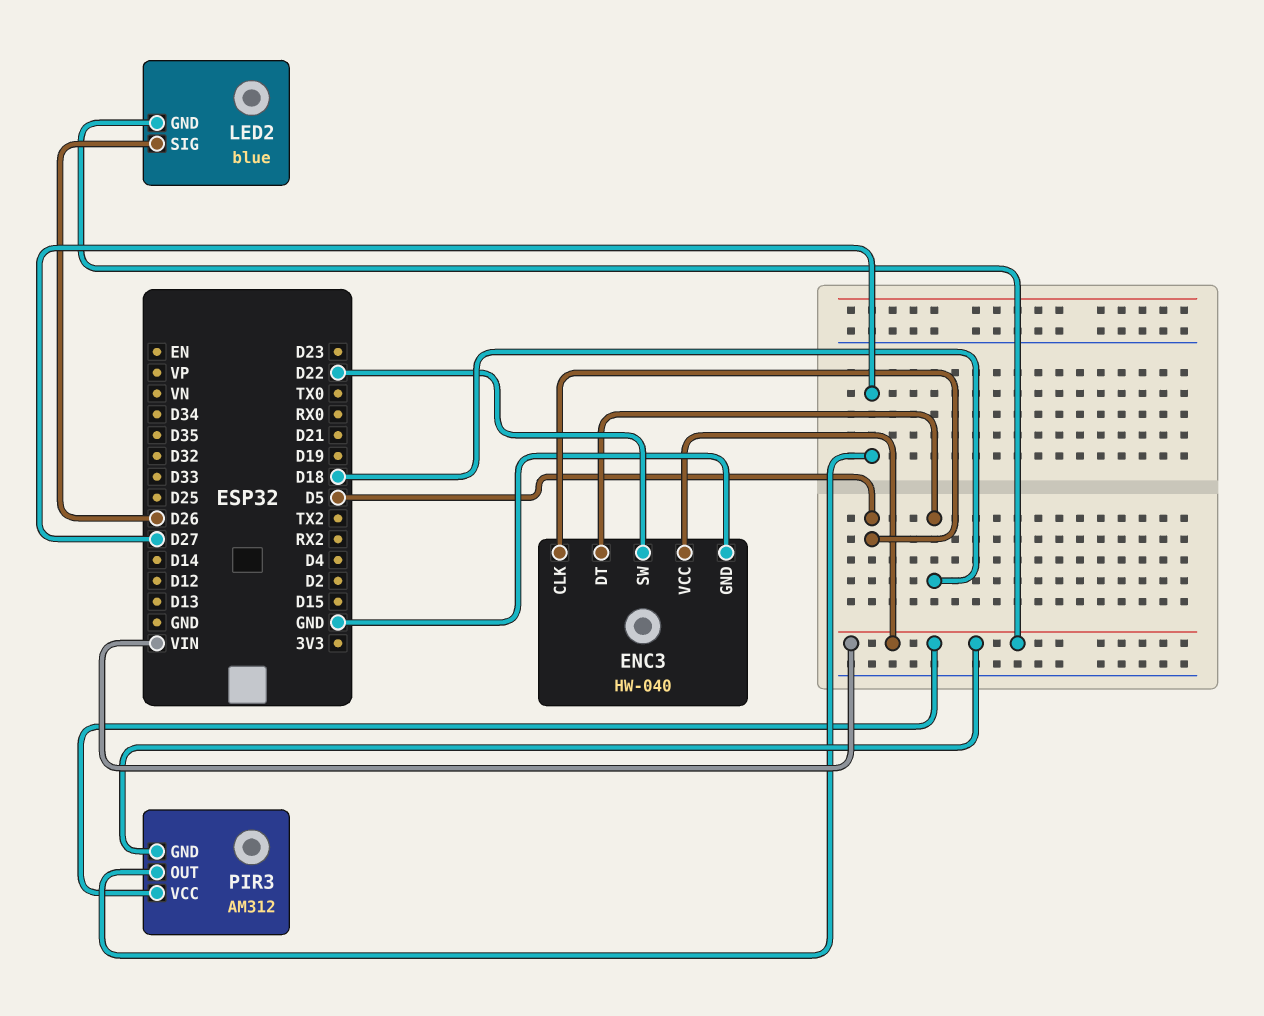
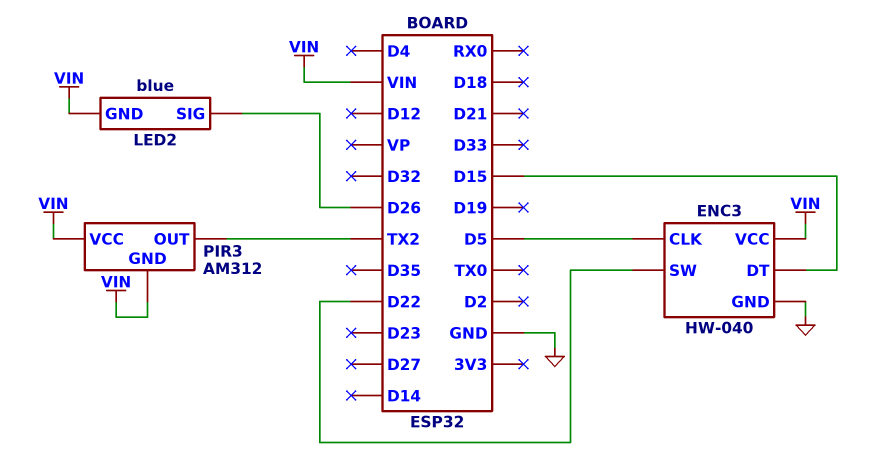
ENC3 pin DT: D18 -> D15
PIR3 pin OUT: D27 -> TX2

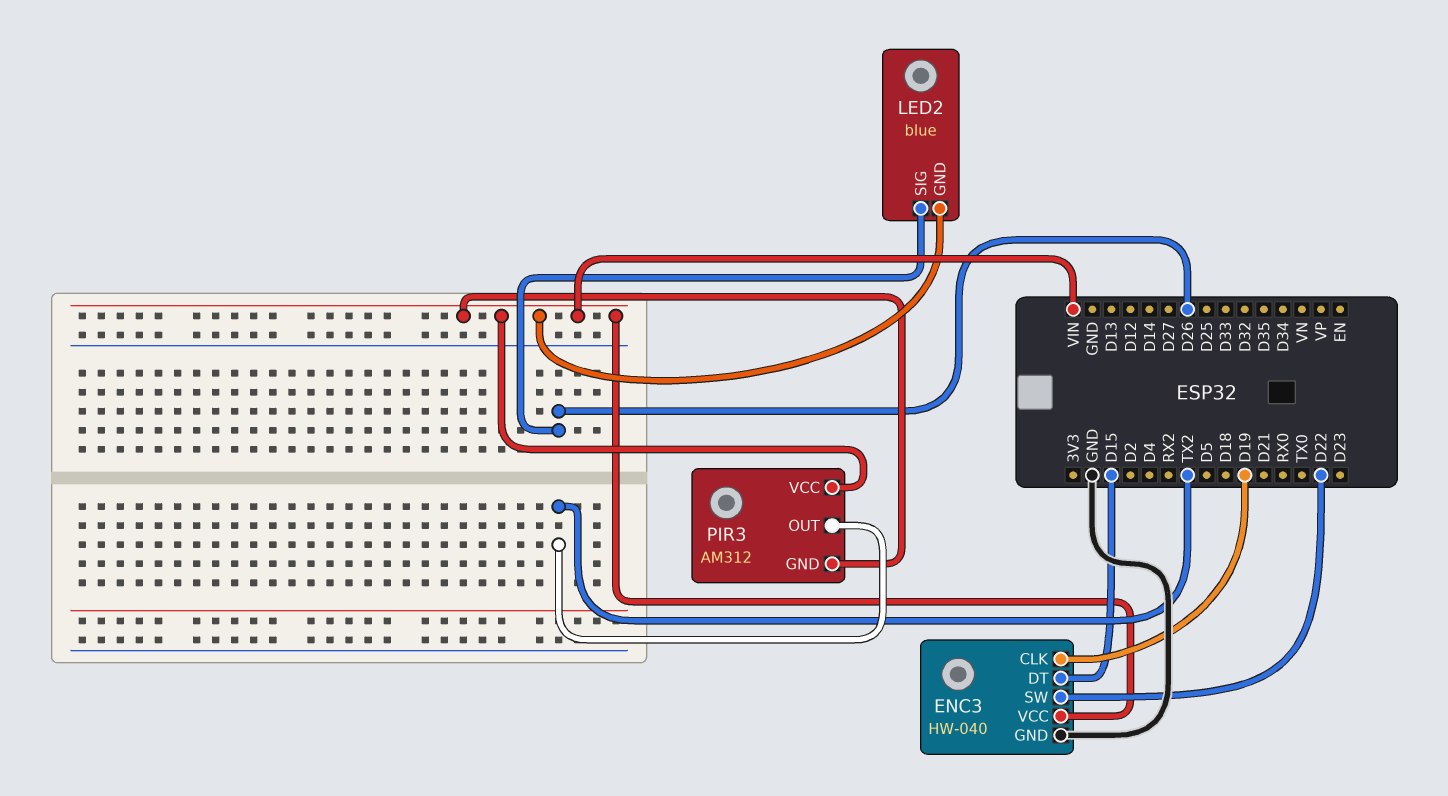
ENC3 pin CLK: D5 -> D19

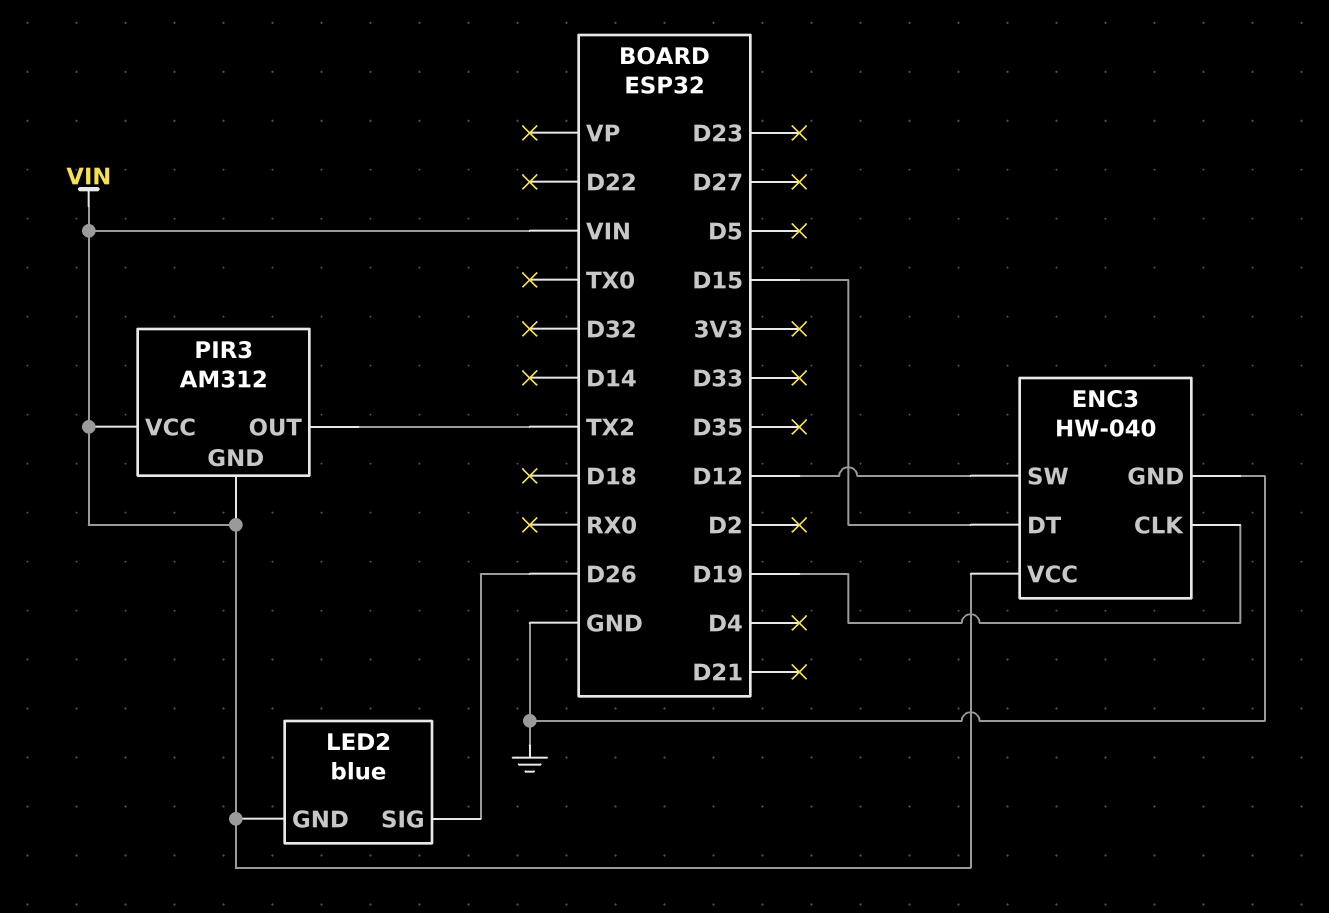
ENC3 pin SW: D22 -> D12

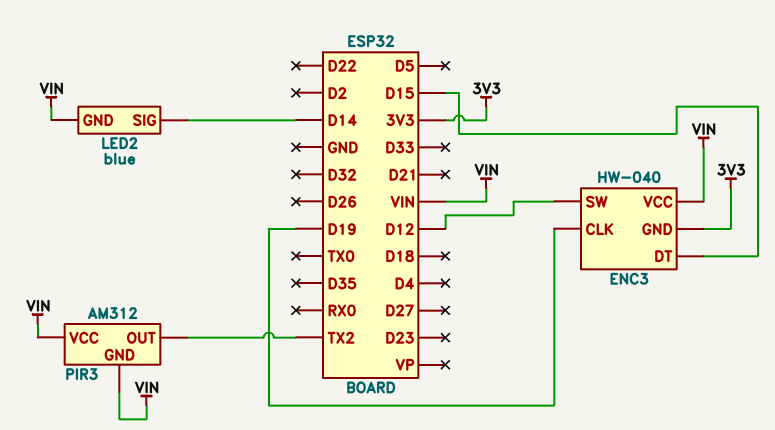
ENC3 pin GND: GND -> 3V3
LED2 pin SIG: D26 -> D14

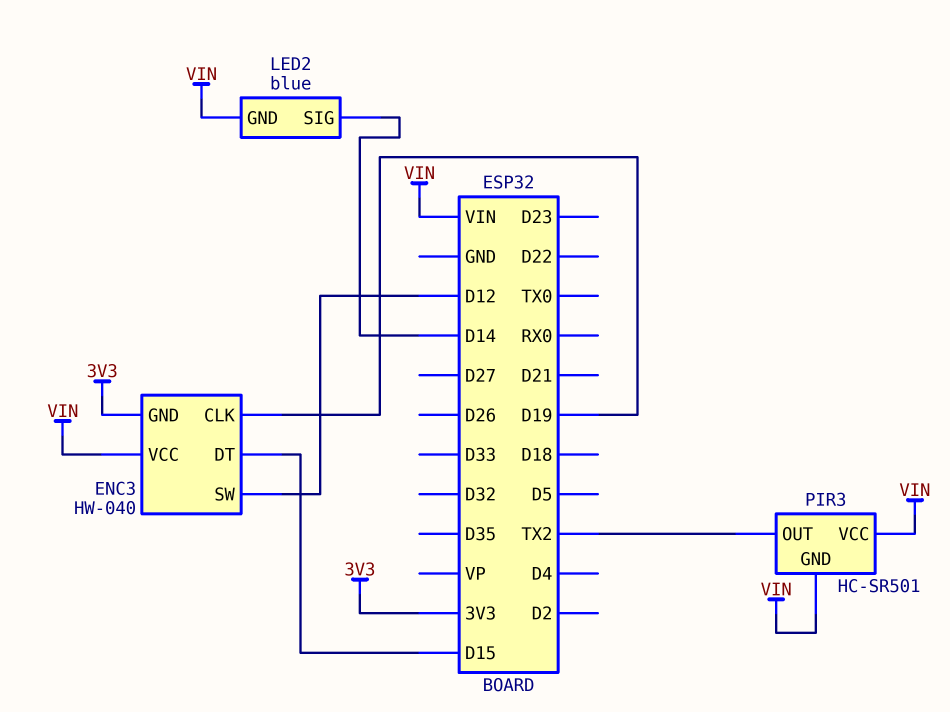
PIR3: AM312 -> HC-SR501

